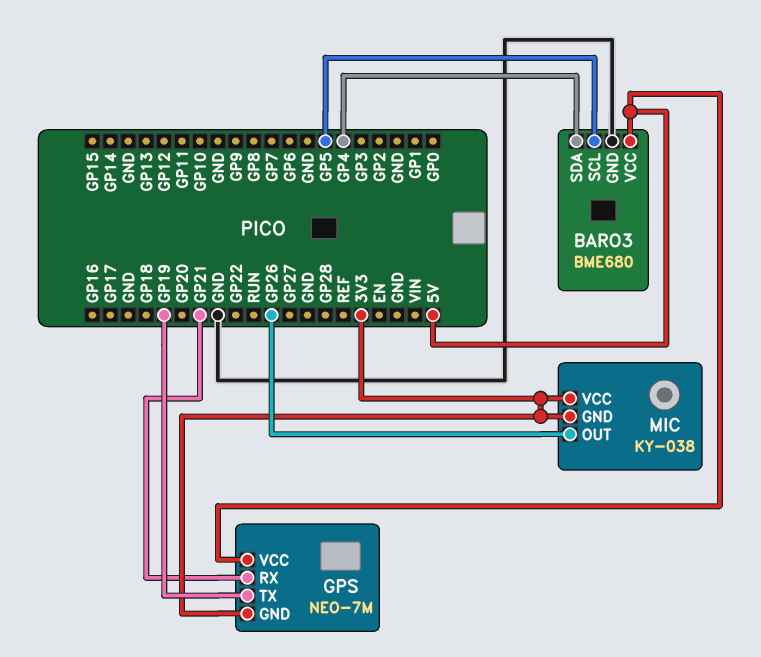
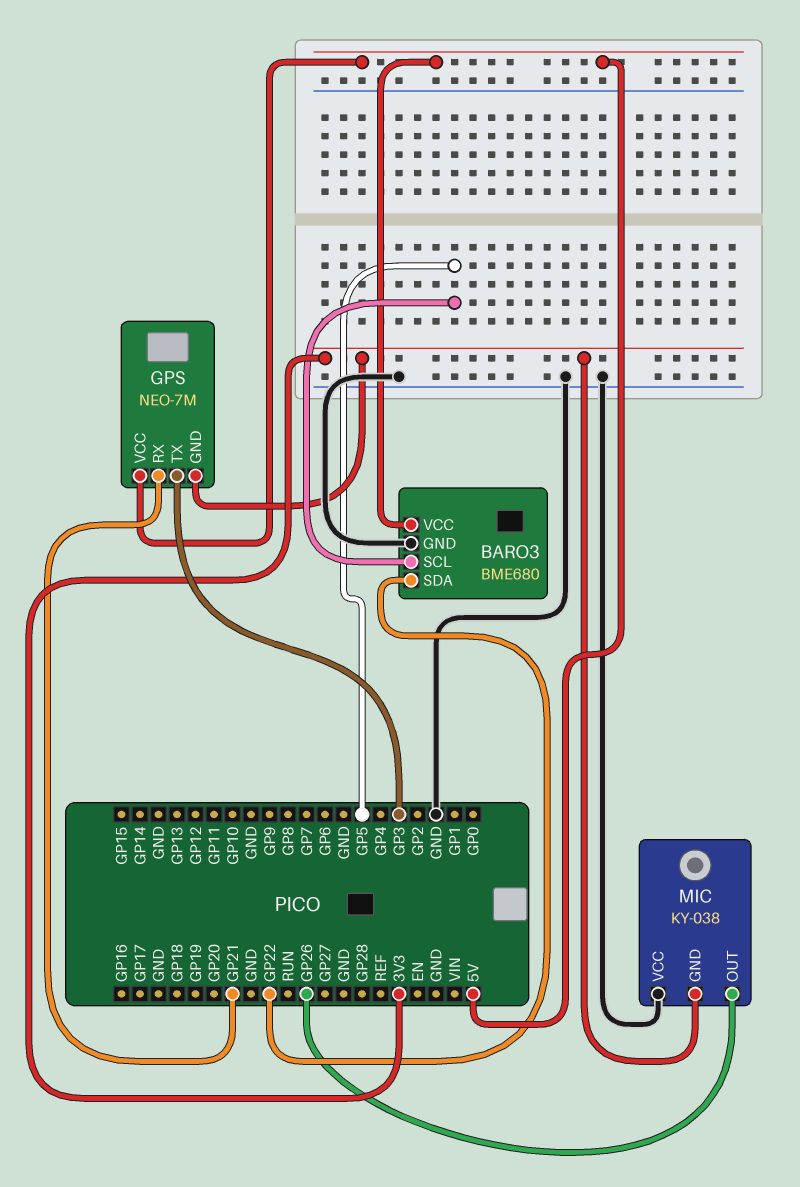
BARO3 pin SDA: GP4 -> GP22
GPS pin TX: GP19 -> GP3
MIC pin VCC: 3V3 -> GND

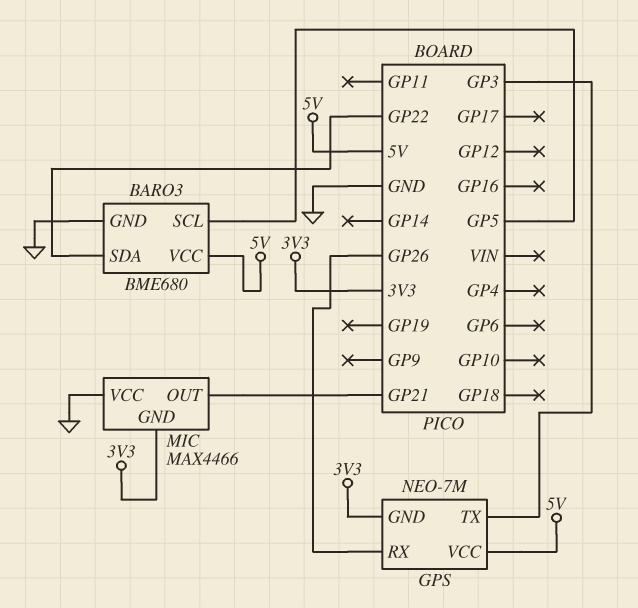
GPS pin RX: GP21 -> GP26
MIC: KY-038 -> MAX4466
MIC pin OUT: GP26 -> GP21

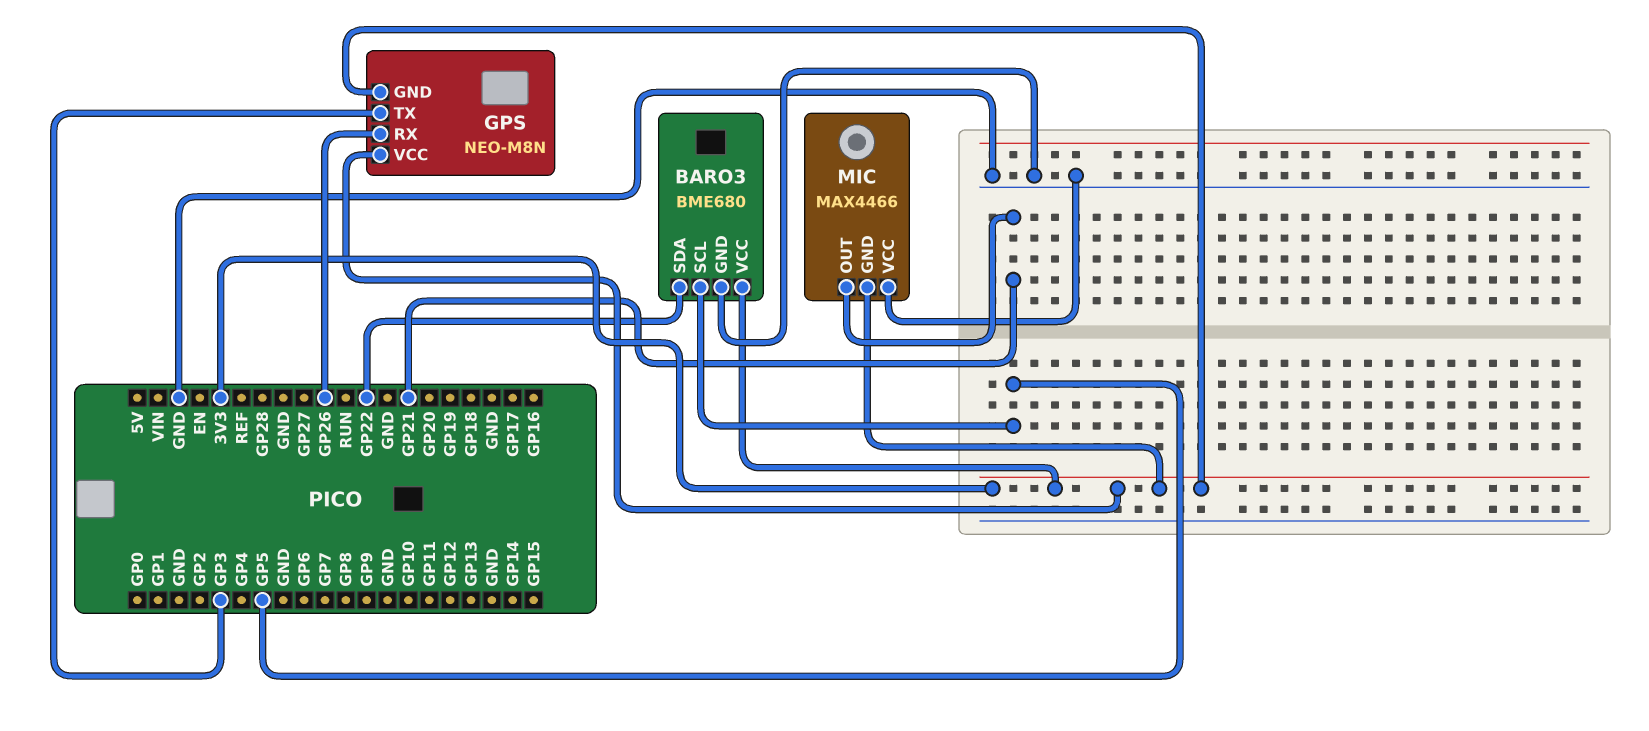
BARO3 pin VCC: 5V -> 3V3
GPS: NEO-7M -> NEO-M8N
GPS pin VCC: 5V -> 3V3

